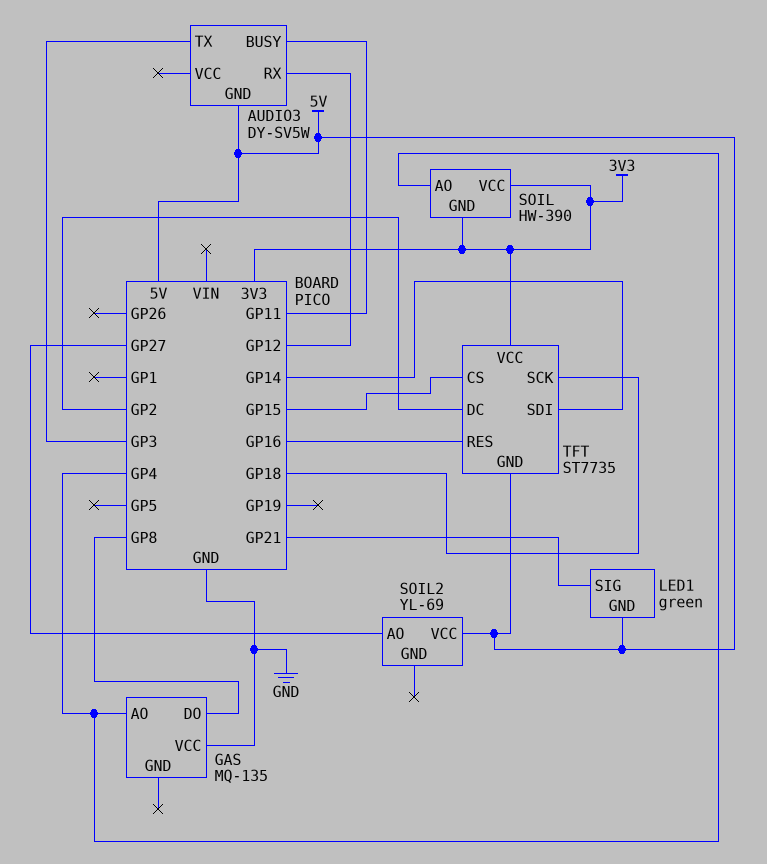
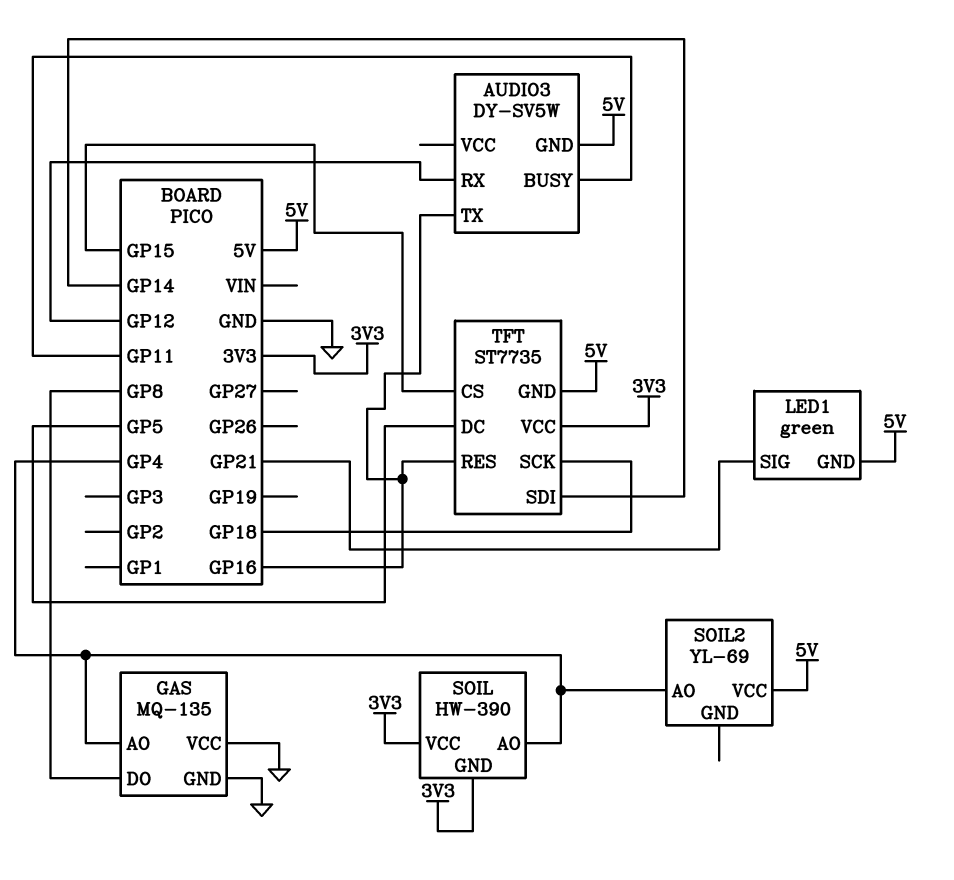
AUDIO3 pin TX: GP3 -> GP16
GAS pin GND: none -> GND
SOIL2 pin AO: GP27 -> GP4
TFT pin DC: GP2 -> GP5

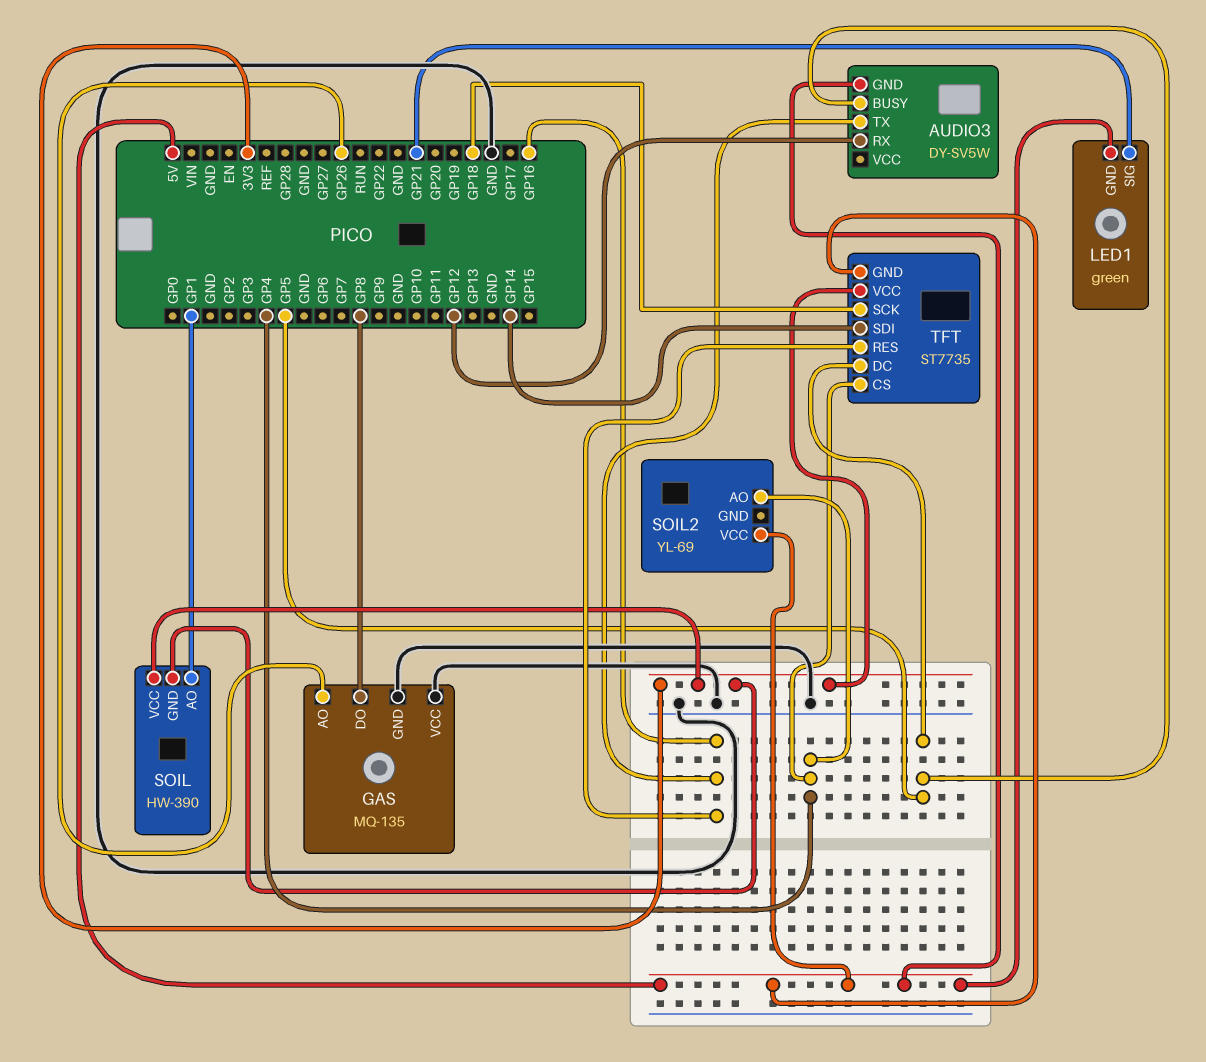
AUDIO3 pin BUSY: GP11 -> GP5
GAS pin AO: GP4 -> GP26
SOIL pin AO: GP4 -> GP1
TFT pin CS: GP15 -> GP4

